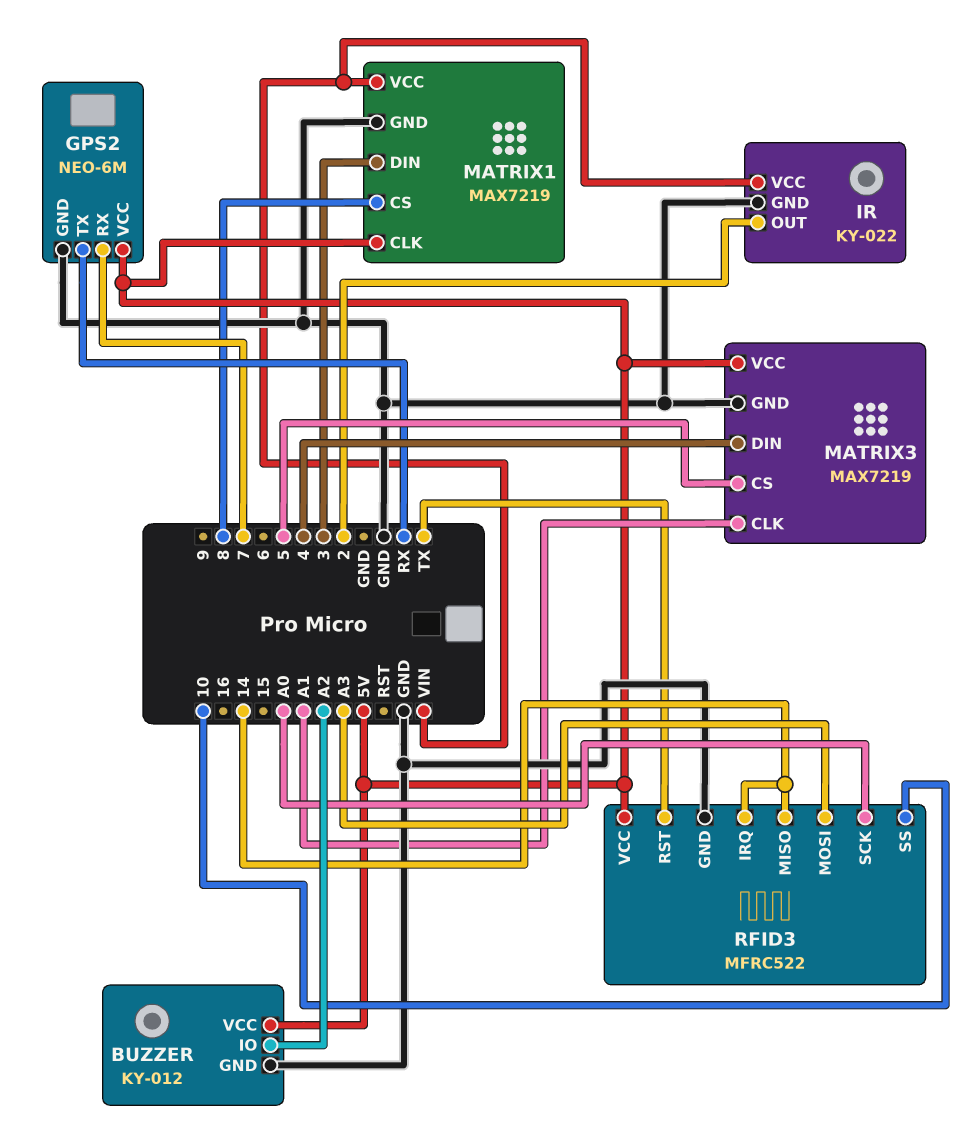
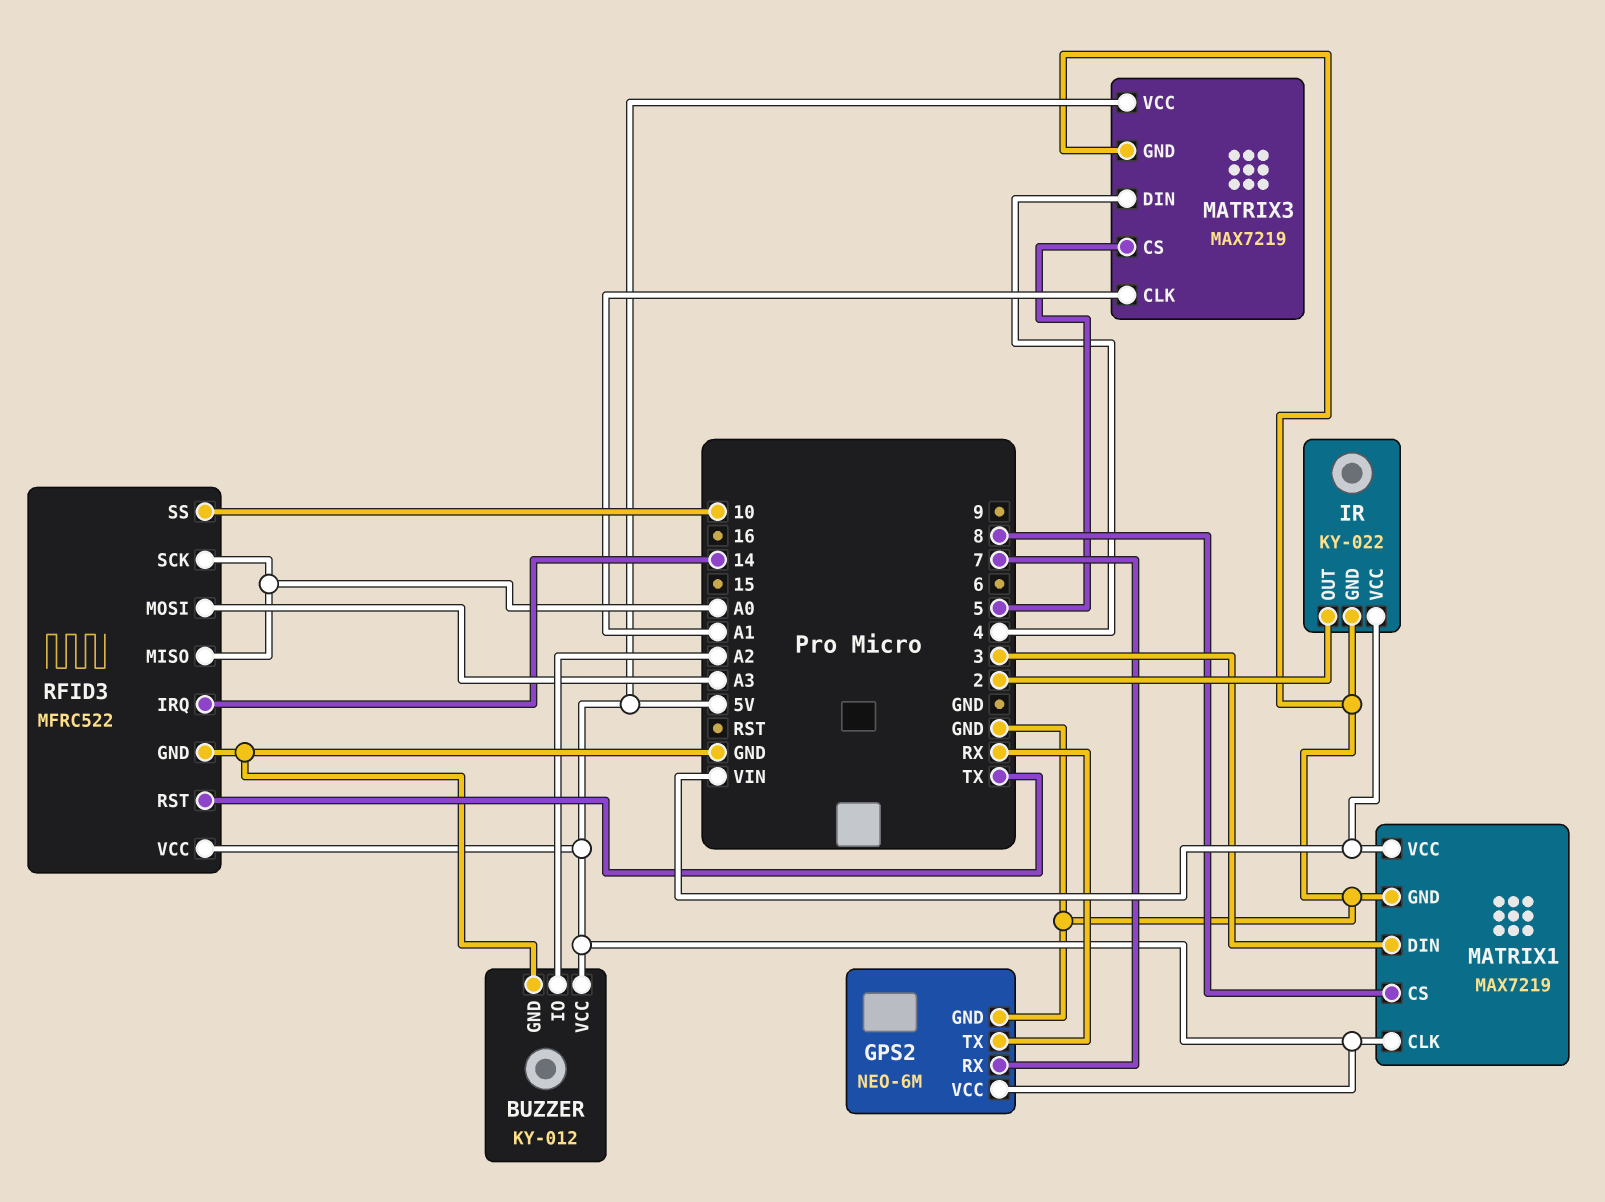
RFID3 pin MISO: 14 -> A0

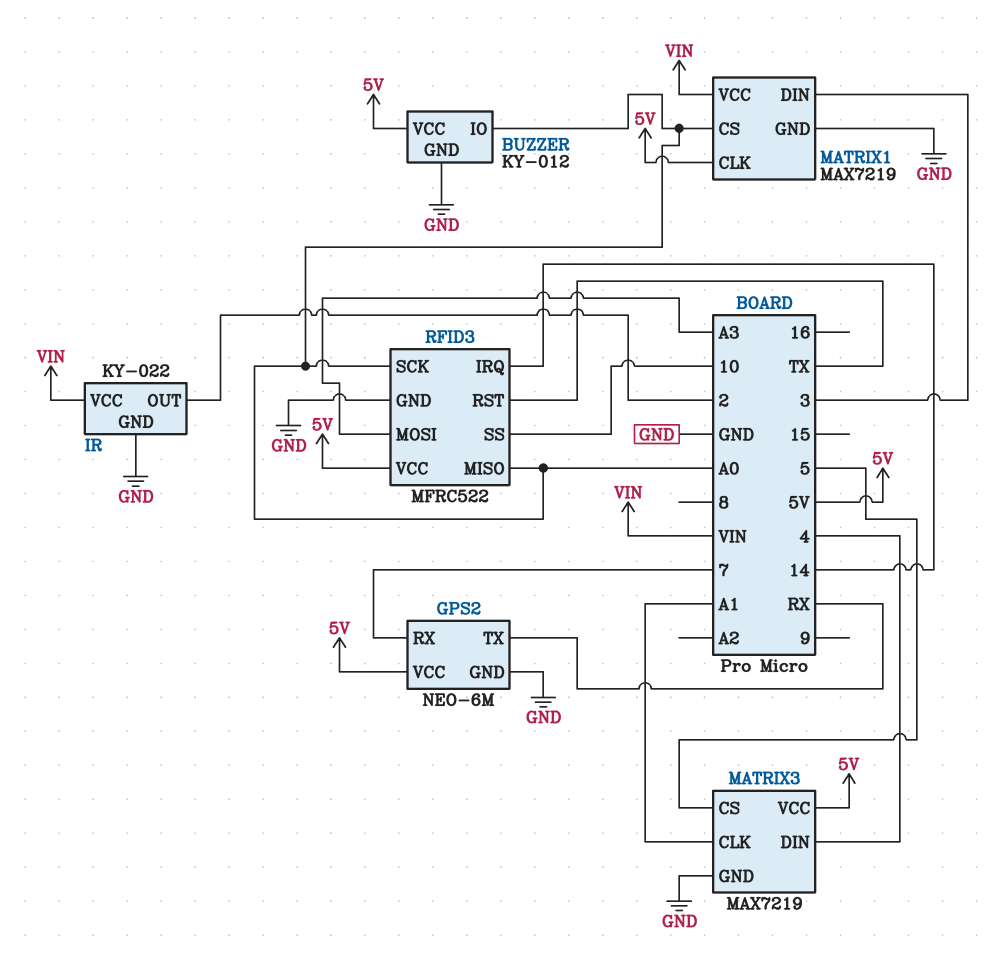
BUZZER pin IO: A2 -> A0
MATRIX1 pin CS: 8 -> A0

